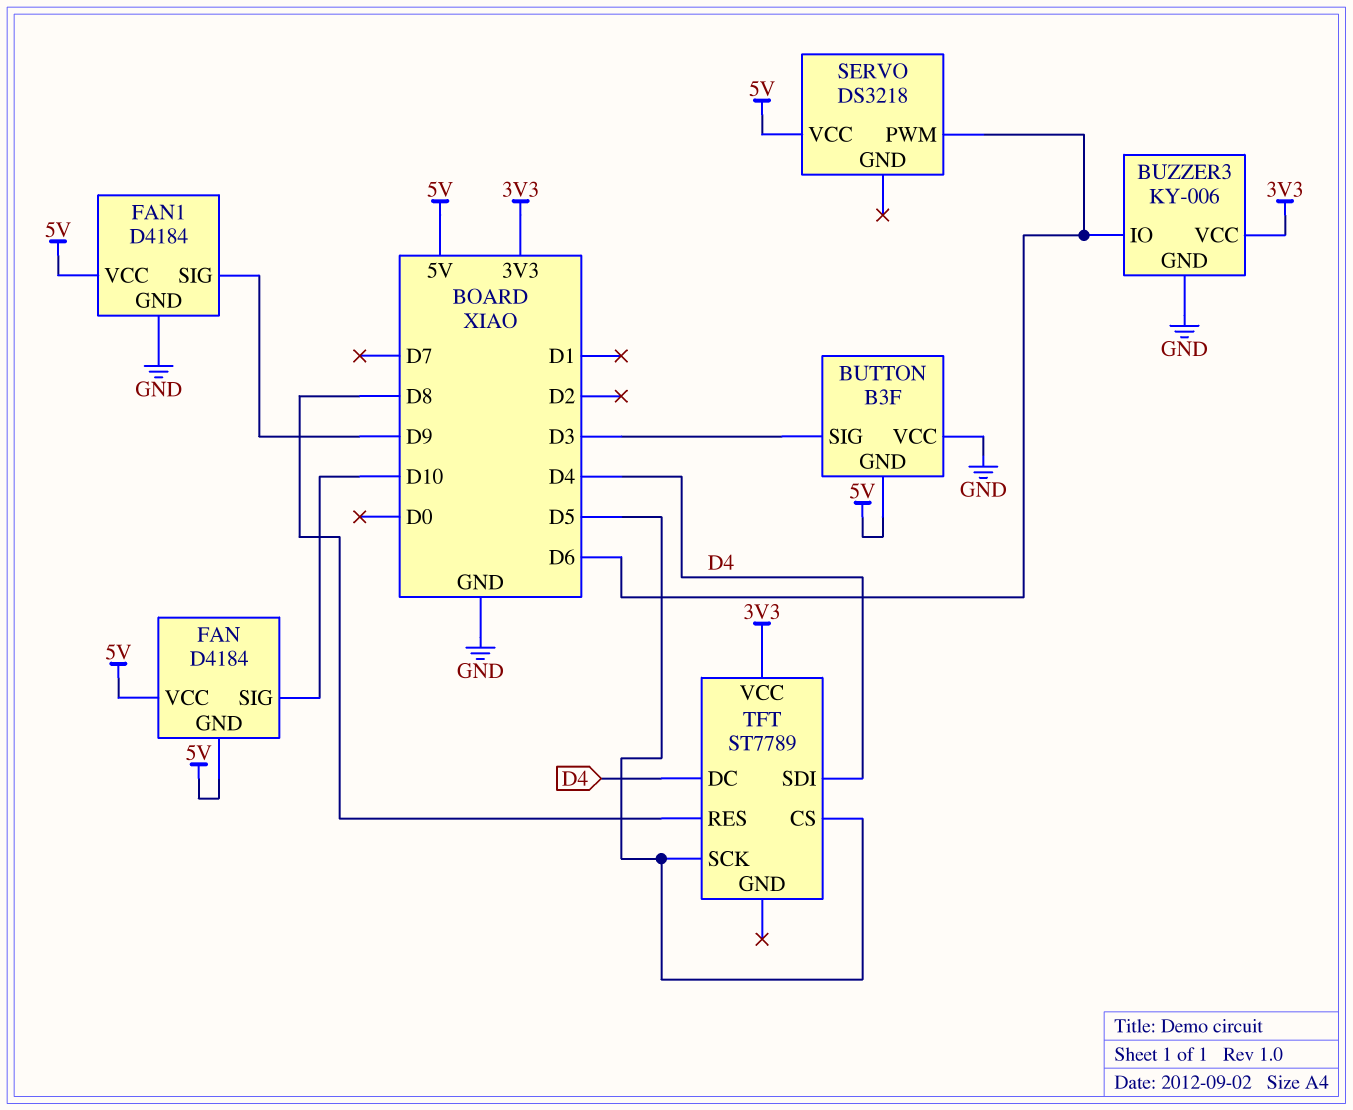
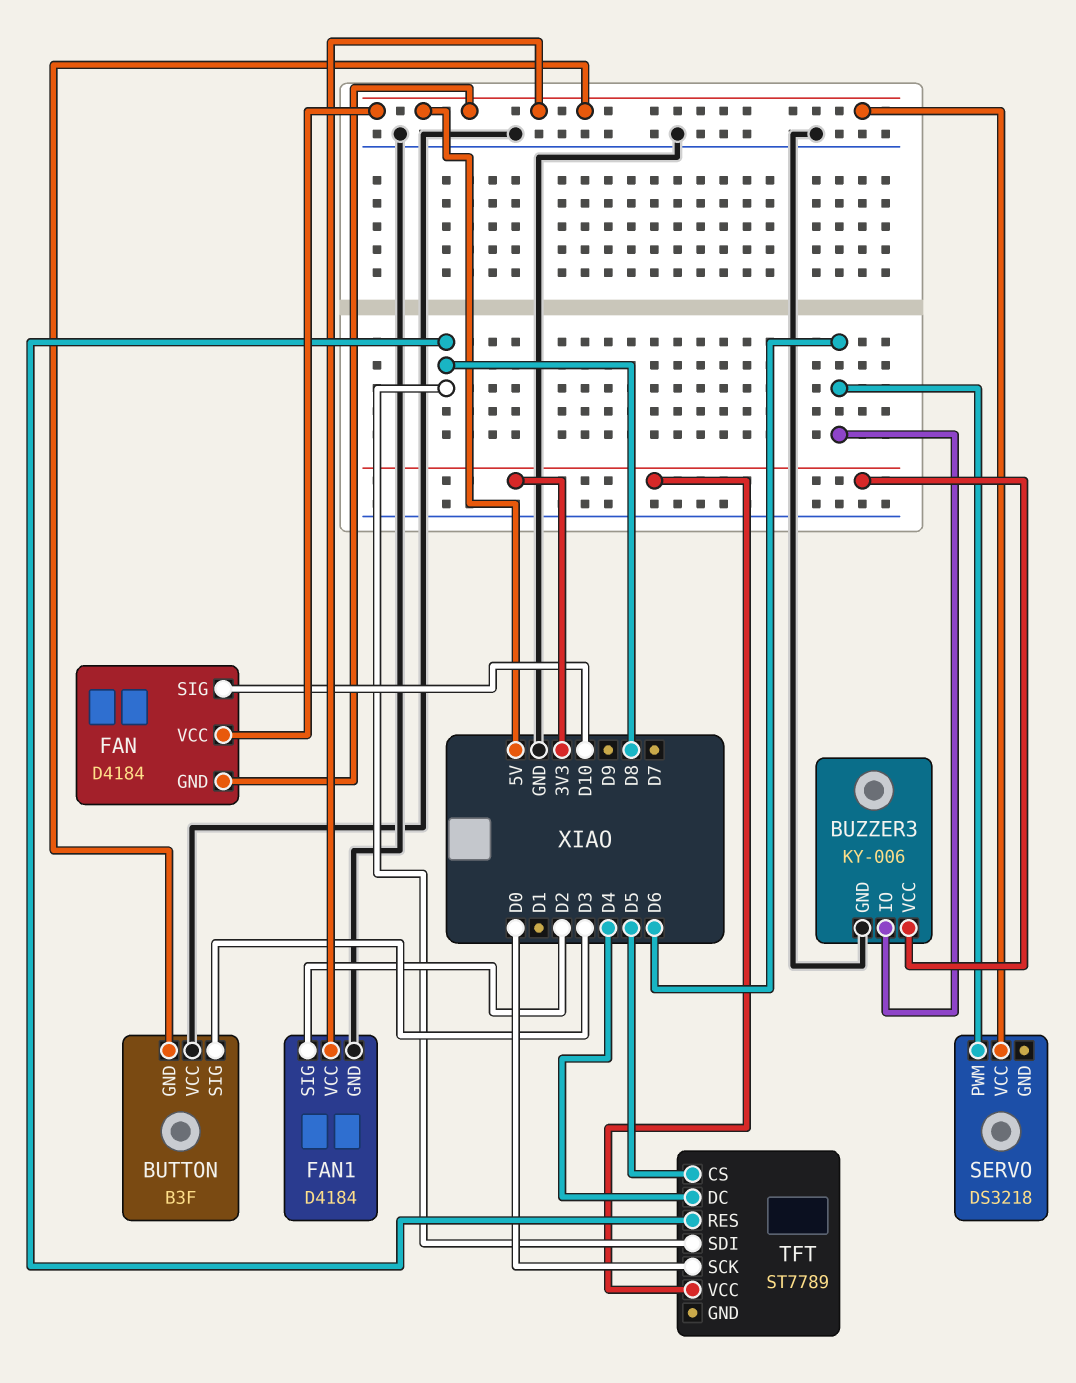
FAN1 pin SIG: D9 -> D2
TFT pin SCK: D5 -> D0
TFT pin SDI: D4 -> D8

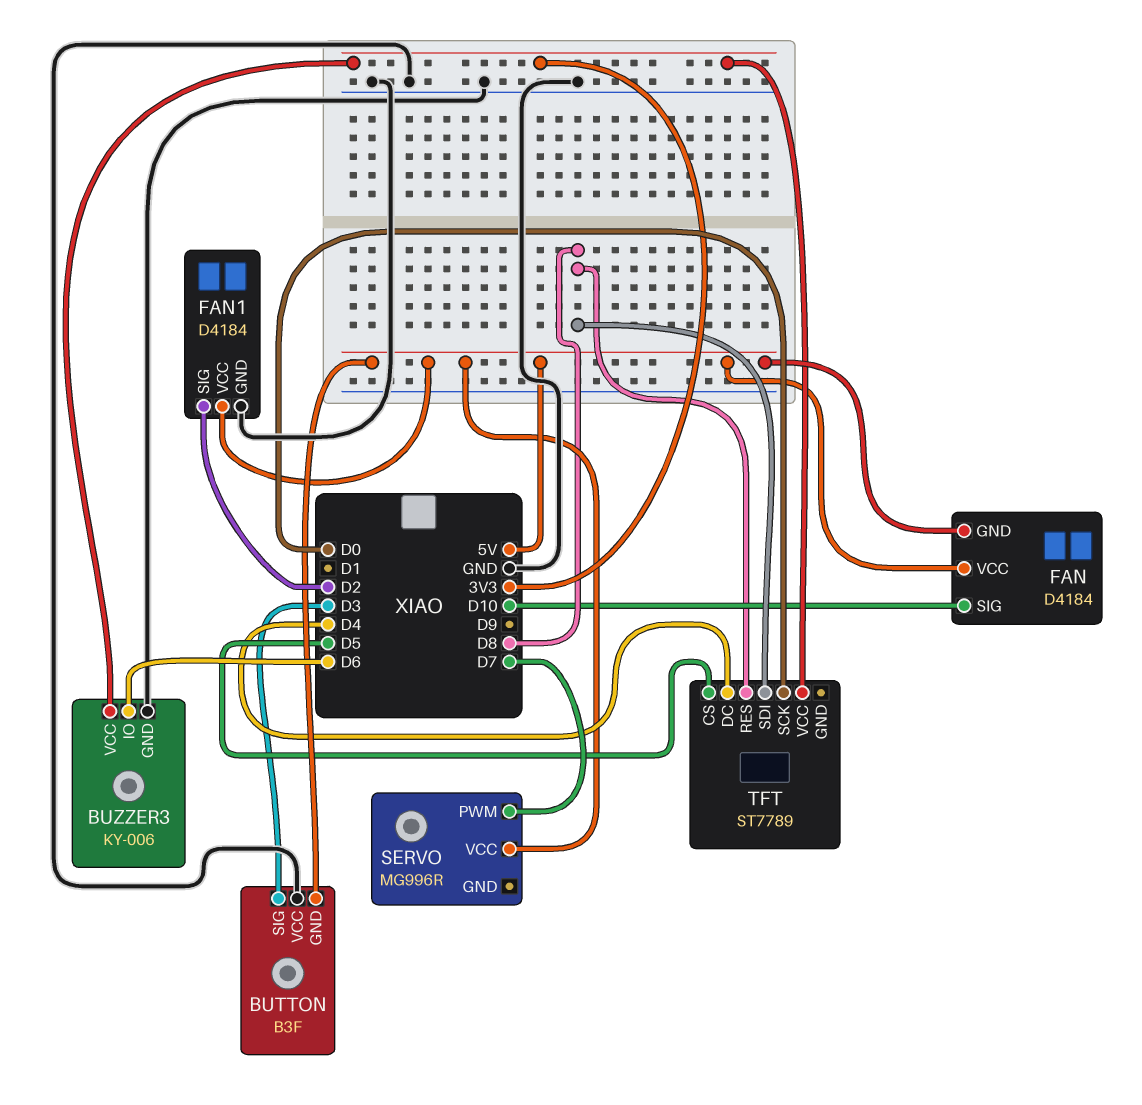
SERVO: DS3218 -> MG996R
SERVO pin PWM: D6 -> D7

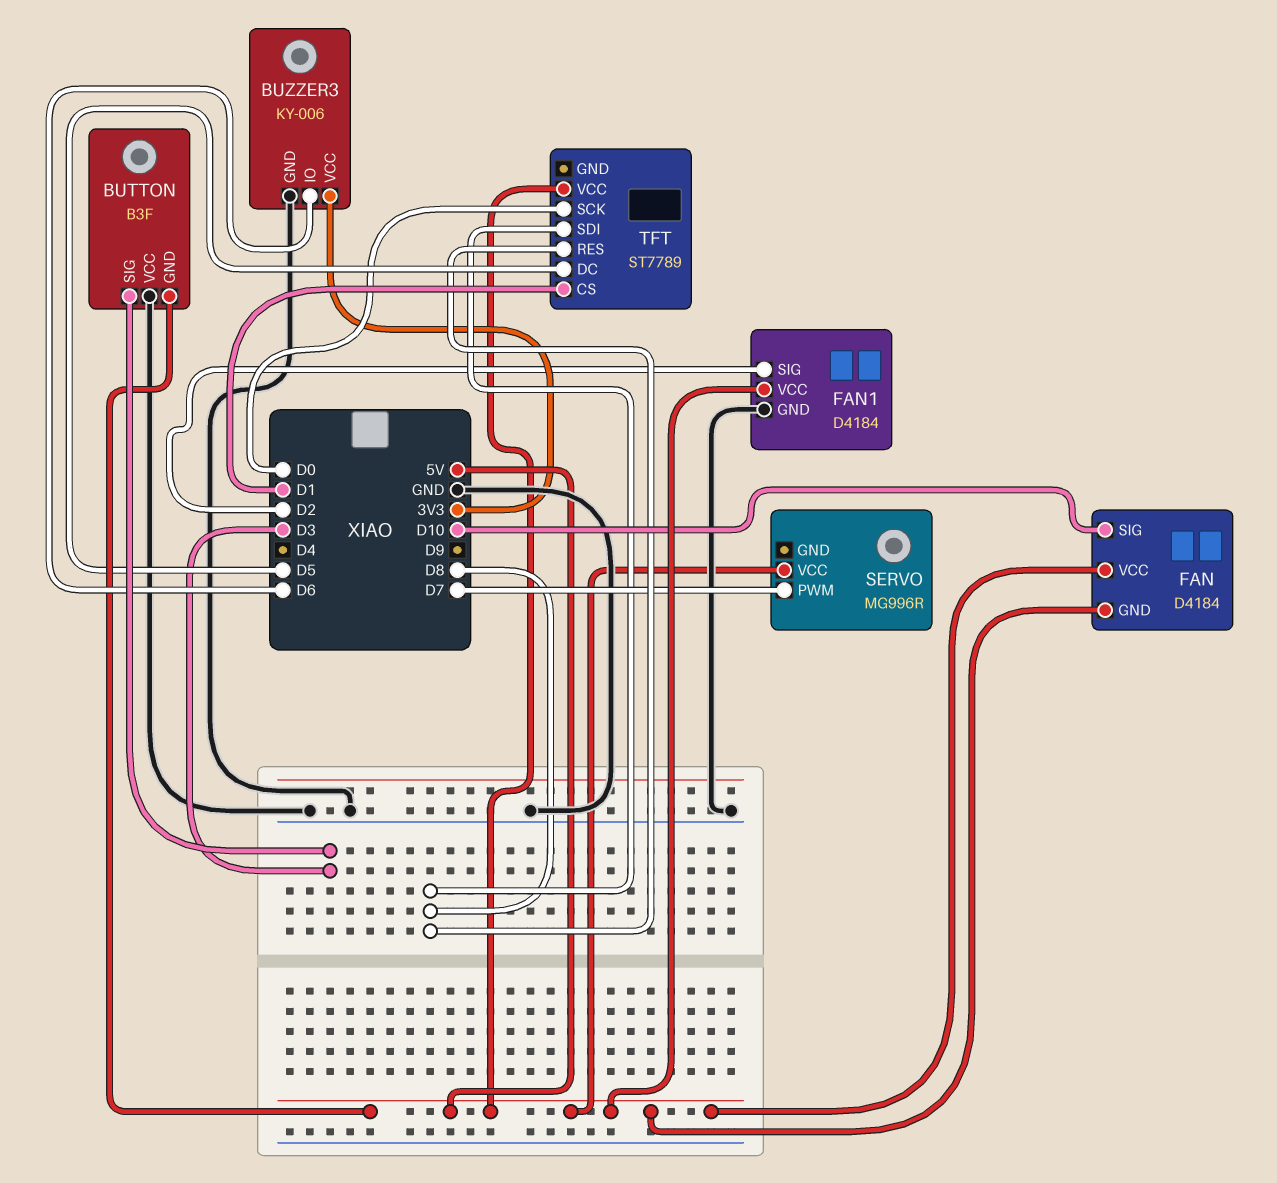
TFT pin CS: D5 -> D1
TFT pin DC: D4 -> D5
TFT pin VCC: 3V3 -> 5V

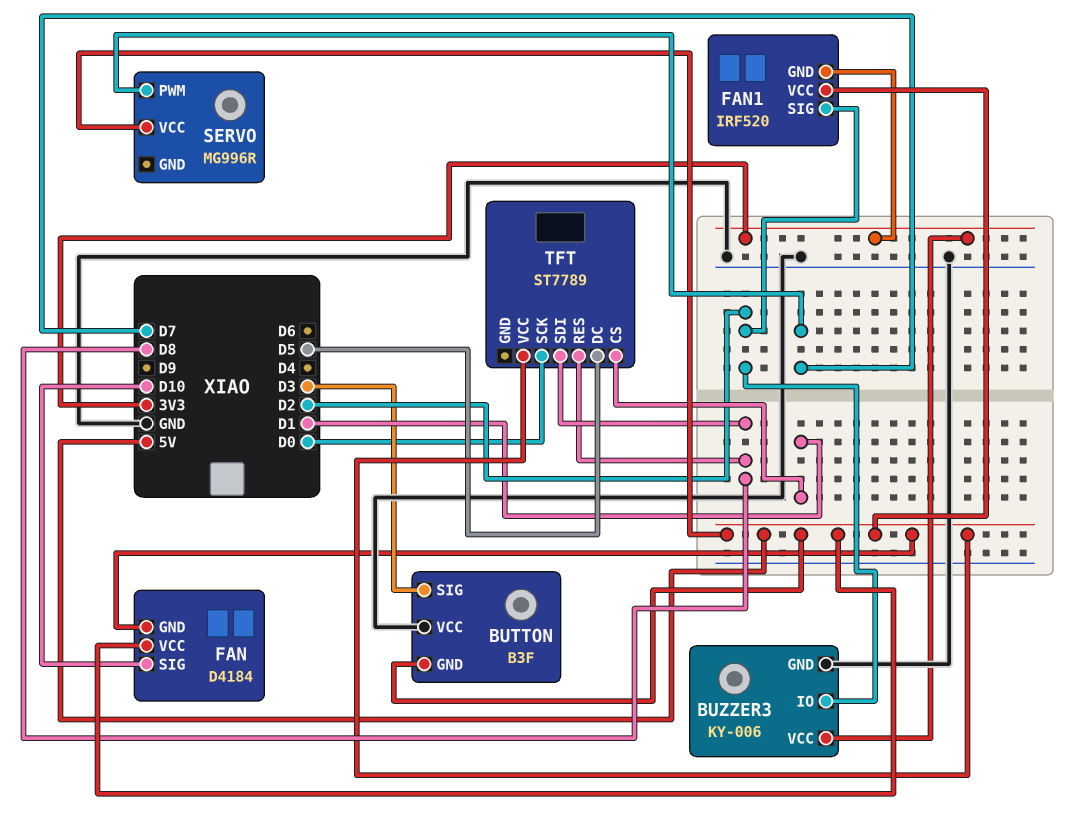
BUZZER3 pin IO: D6 -> D2
FAN1: D4184 -> IRF520
FAN1 pin GND: GND -> 3V3

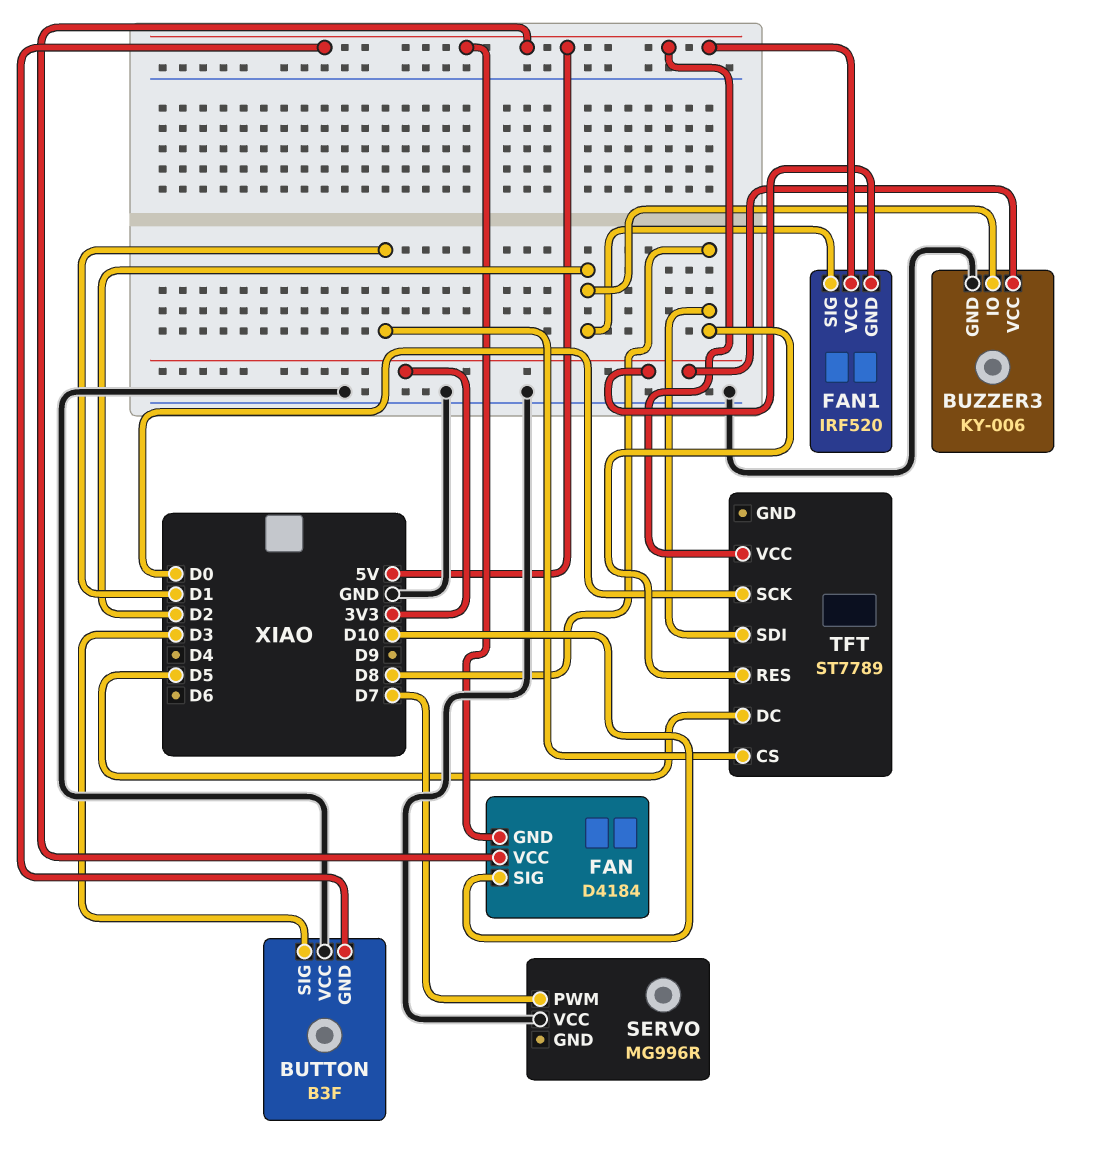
SERVO pin VCC: 5V -> GND

